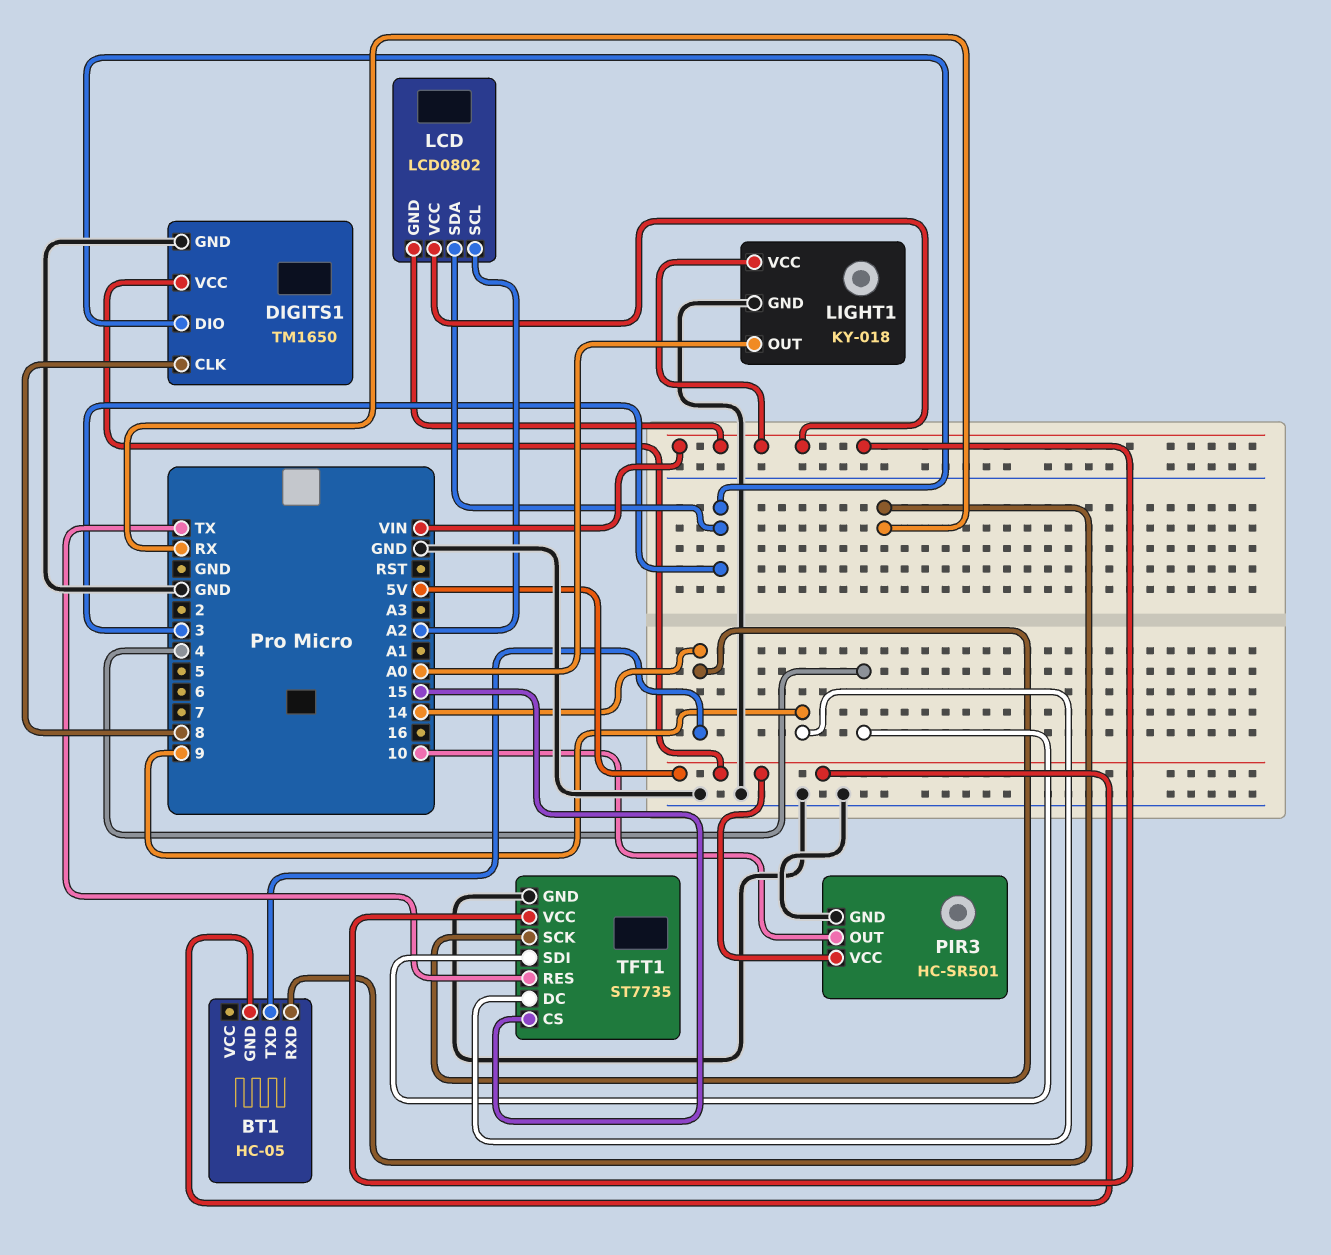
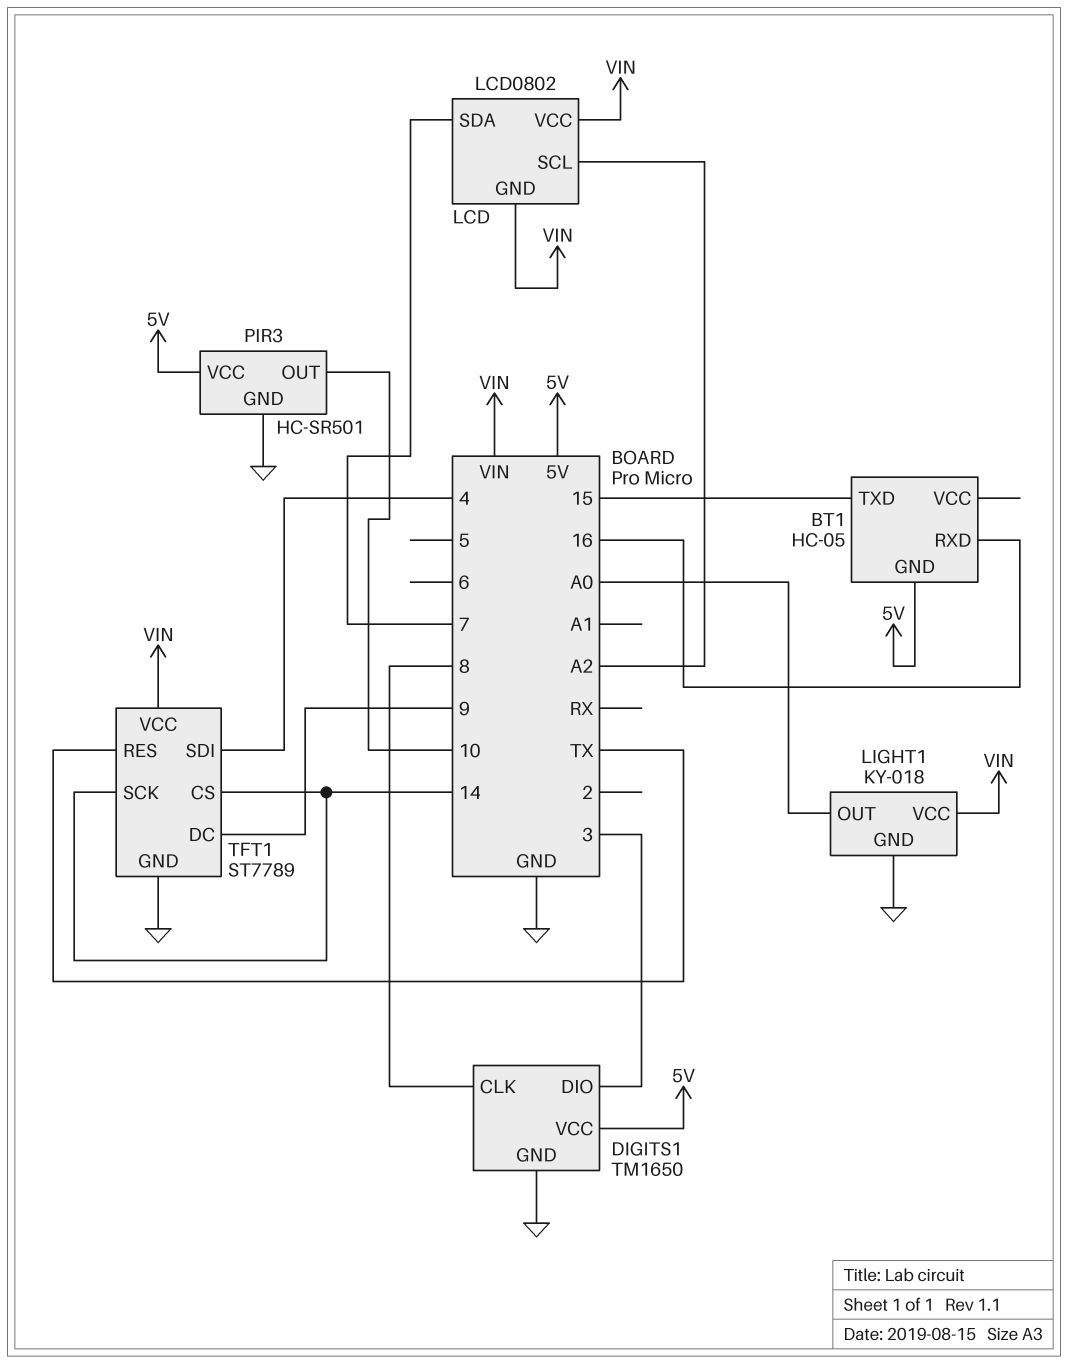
BT1 pin RXD: RX -> 16
BT1 pin TXD: 14 -> 15
LCD pin SDA: 3 -> 7
TFT1: ST7735 -> ST7789
TFT1 pin CS: 15 -> 14

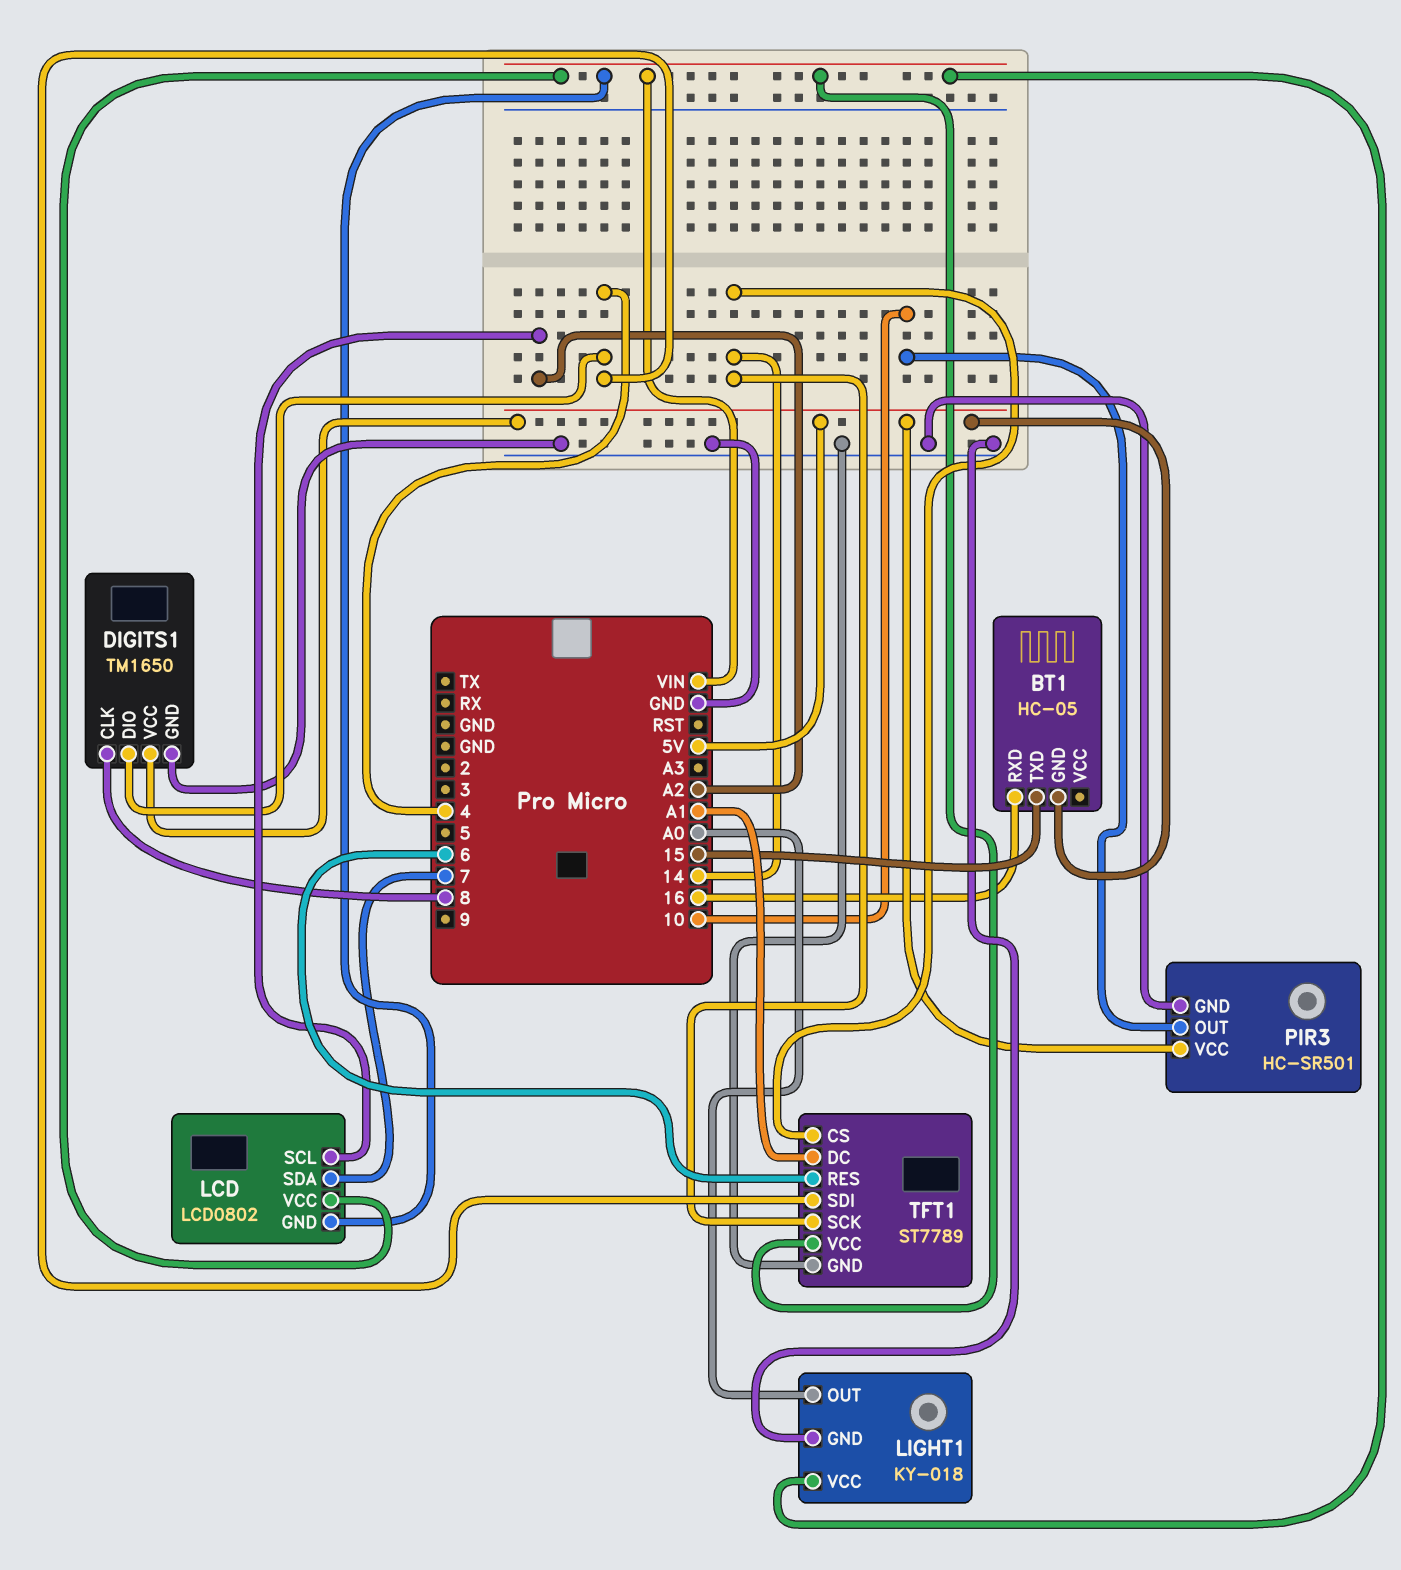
DIGITS1 pin DIO: 3 -> 4
TFT1 pin DC: 9 -> A1
TFT1 pin RES: TX -> 6

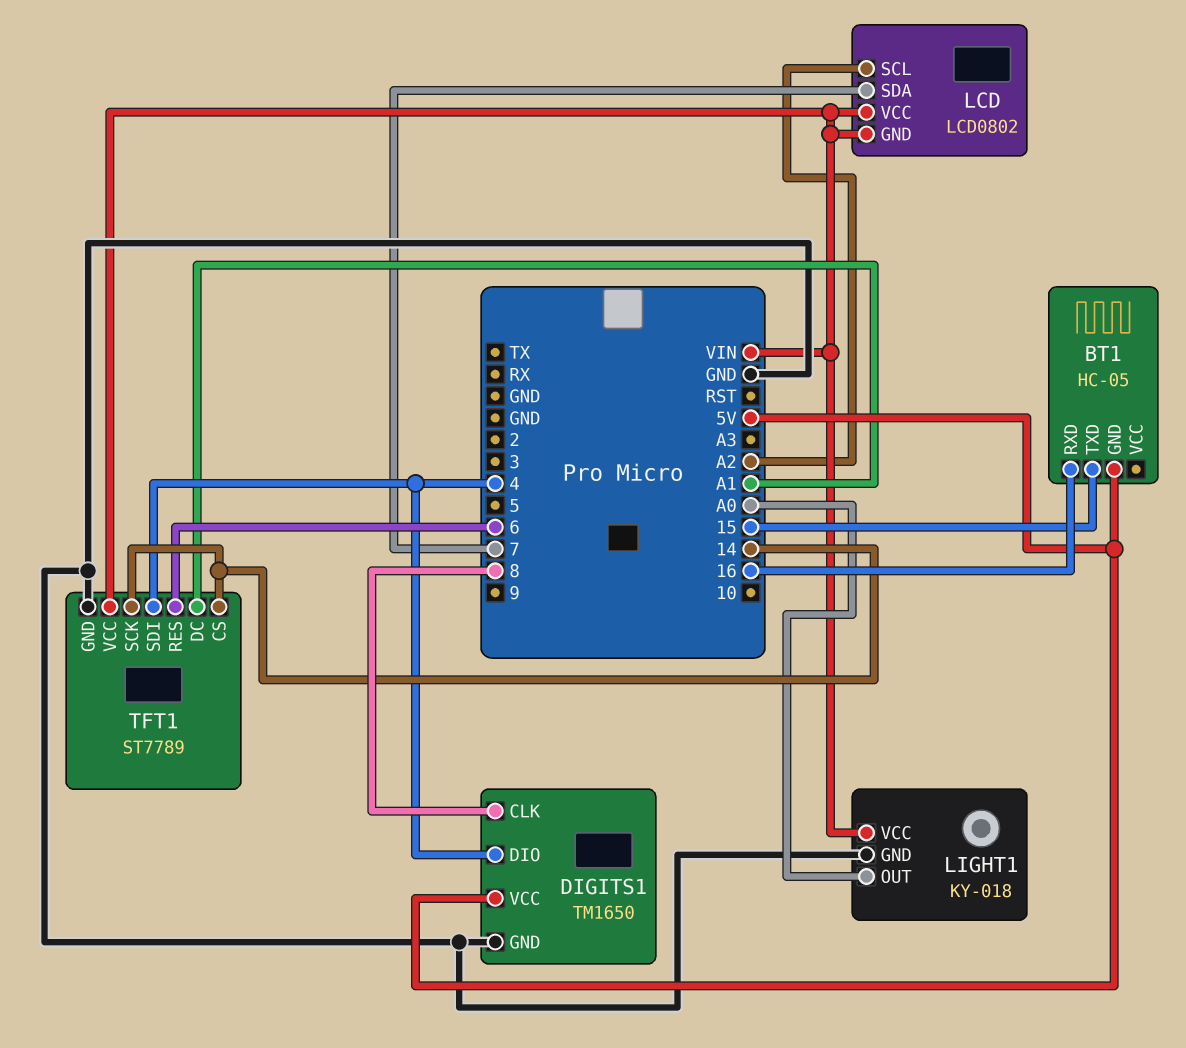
PIR3: HC-SR501 -> none
PIR3 pin GND: GND -> none
PIR3 pin OUT: 10 -> none
PIR3 pin VCC: 5V -> none

